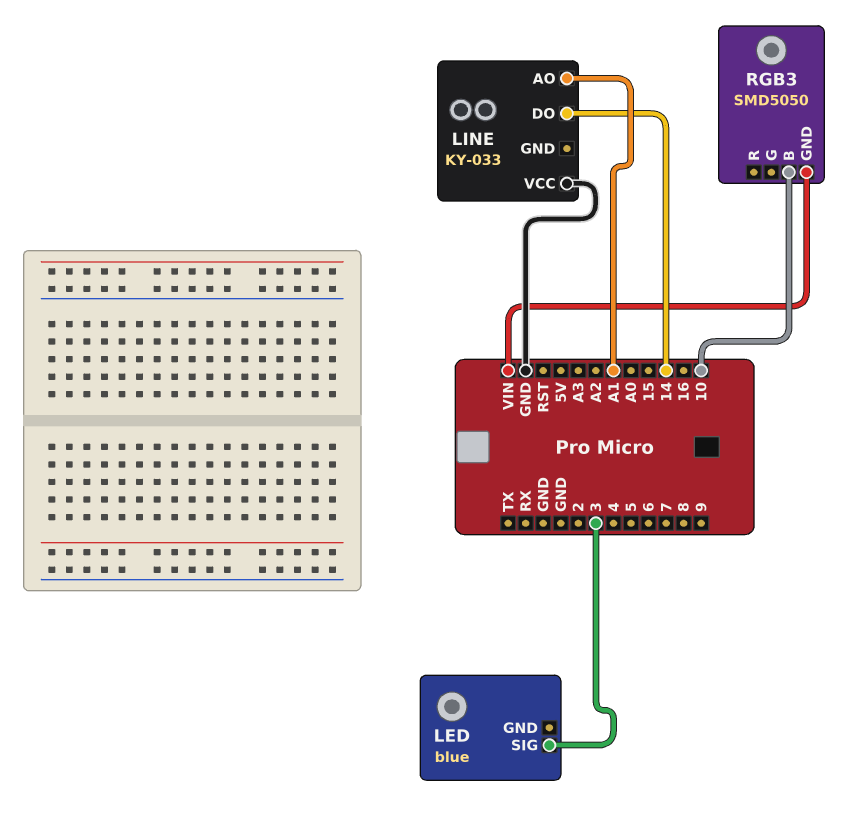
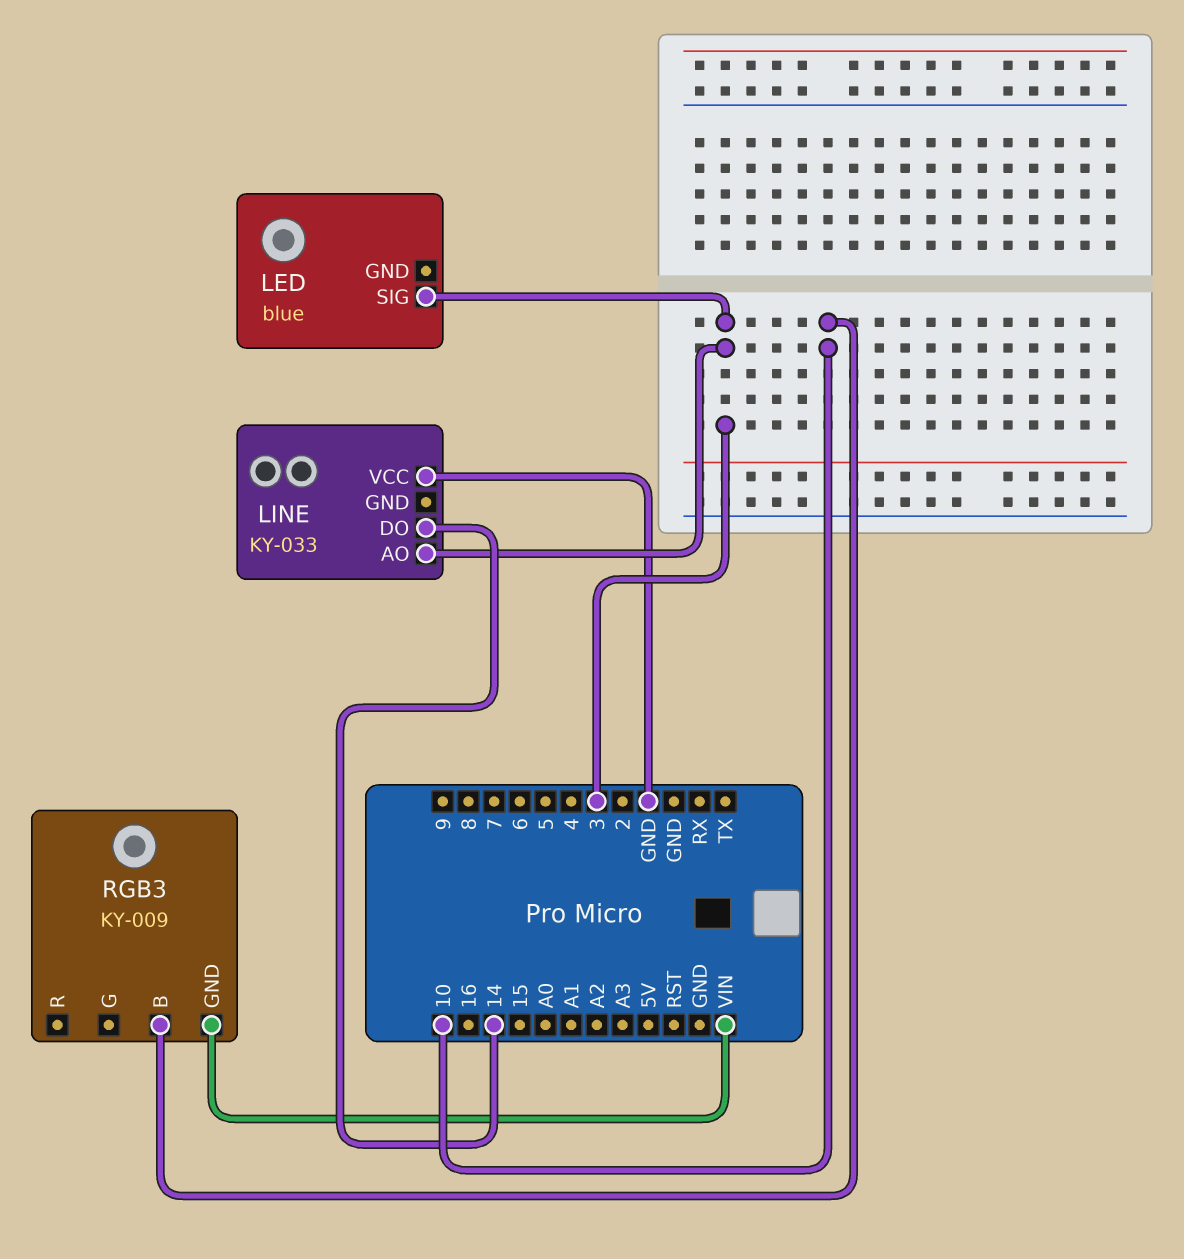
LINE pin AO: A1 -> 3
RGB3: SMD5050 -> KY-009

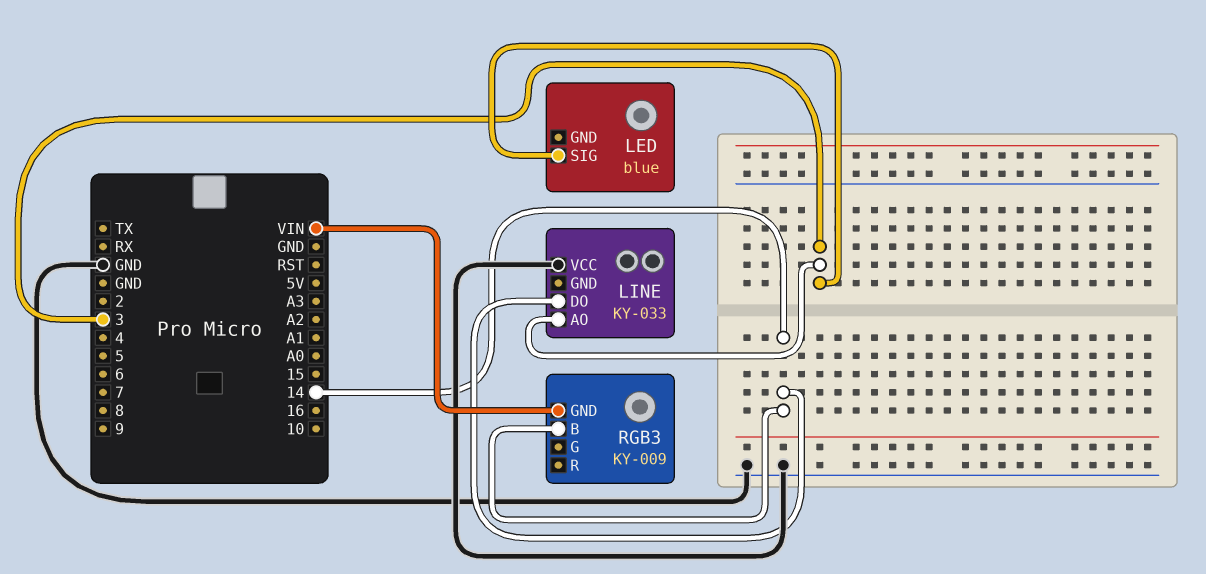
RGB3 pin B: 10 -> 14

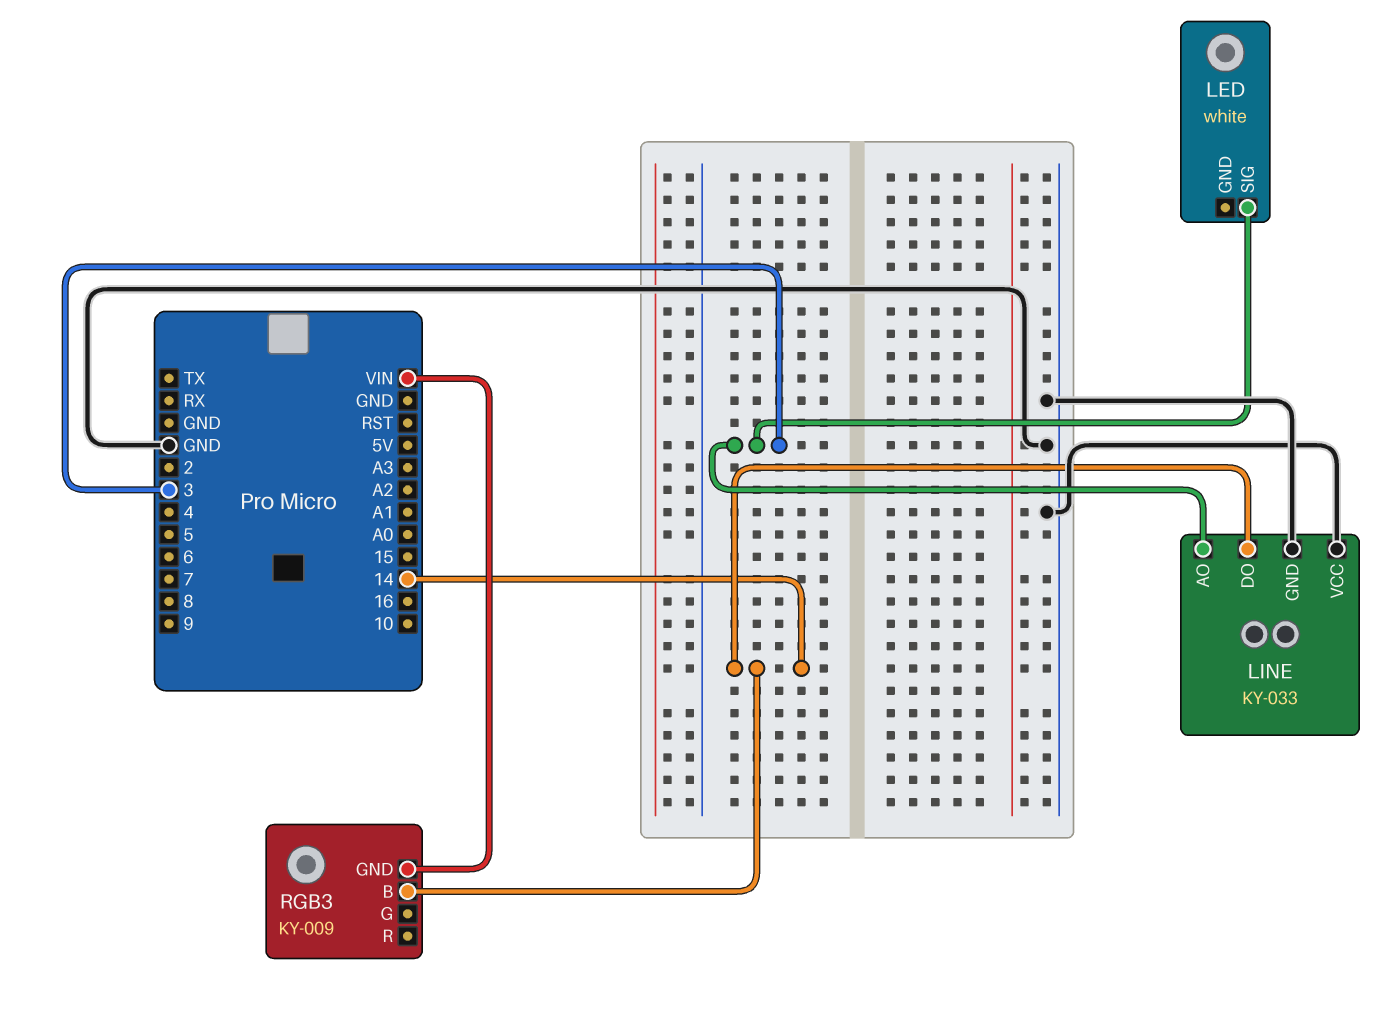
LED: blue -> white
LINE pin GND: none -> GND

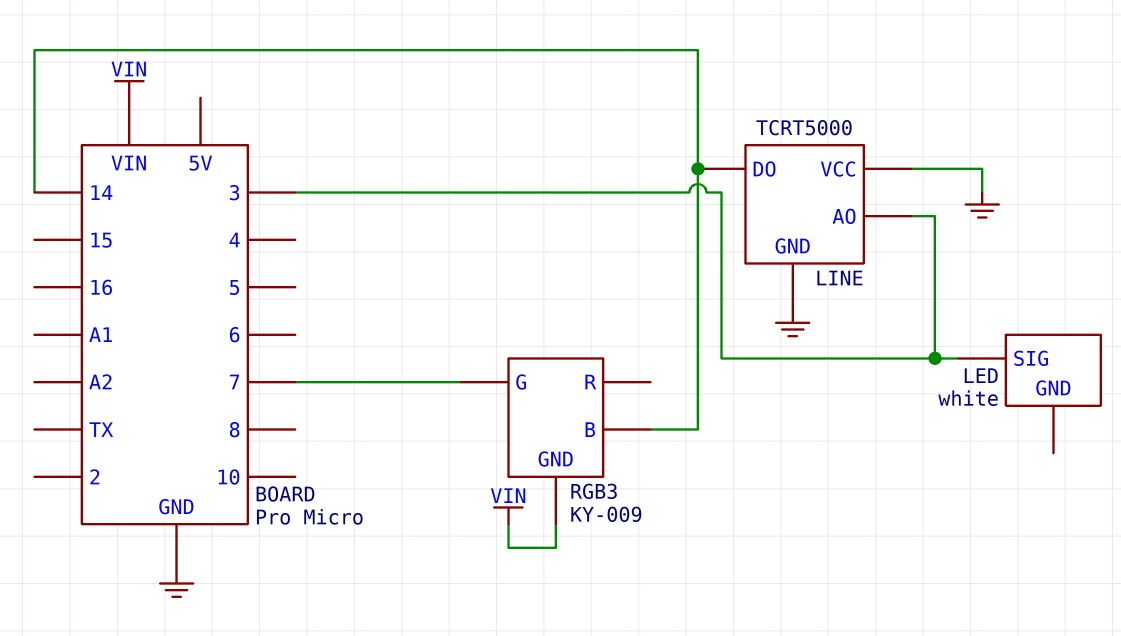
LINE: KY-033 -> TCRT5000
RGB3 pin G: none -> 7

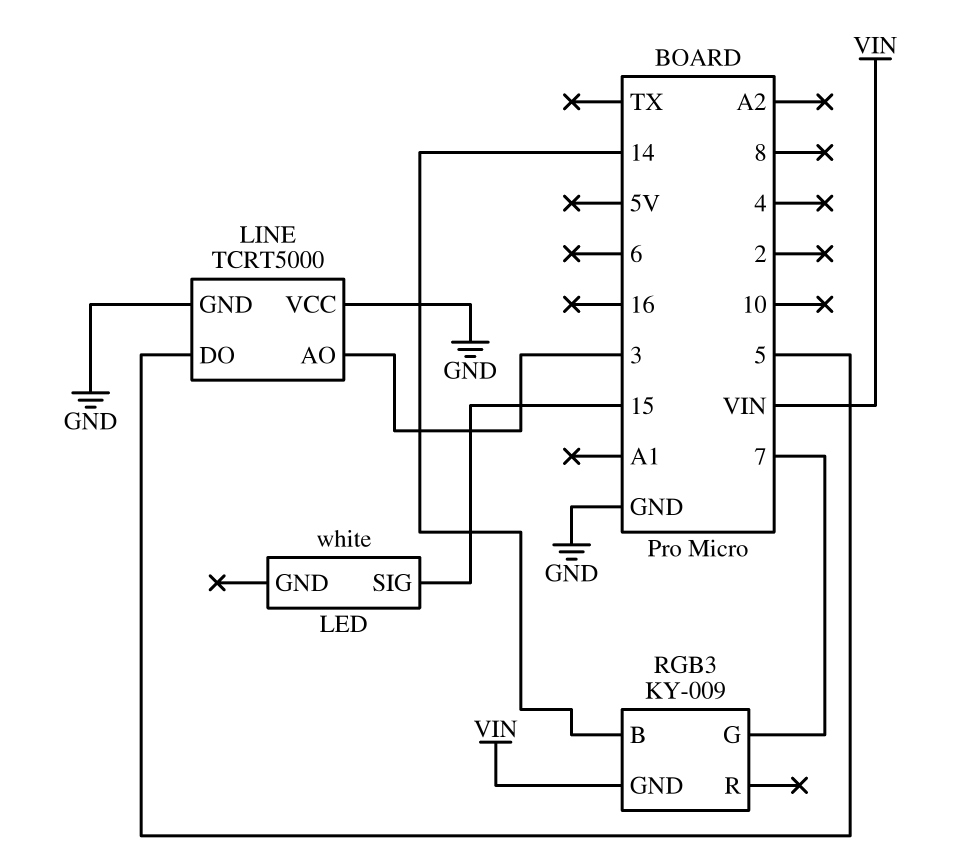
LED pin SIG: 3 -> 15
LINE pin DO: 14 -> 5

